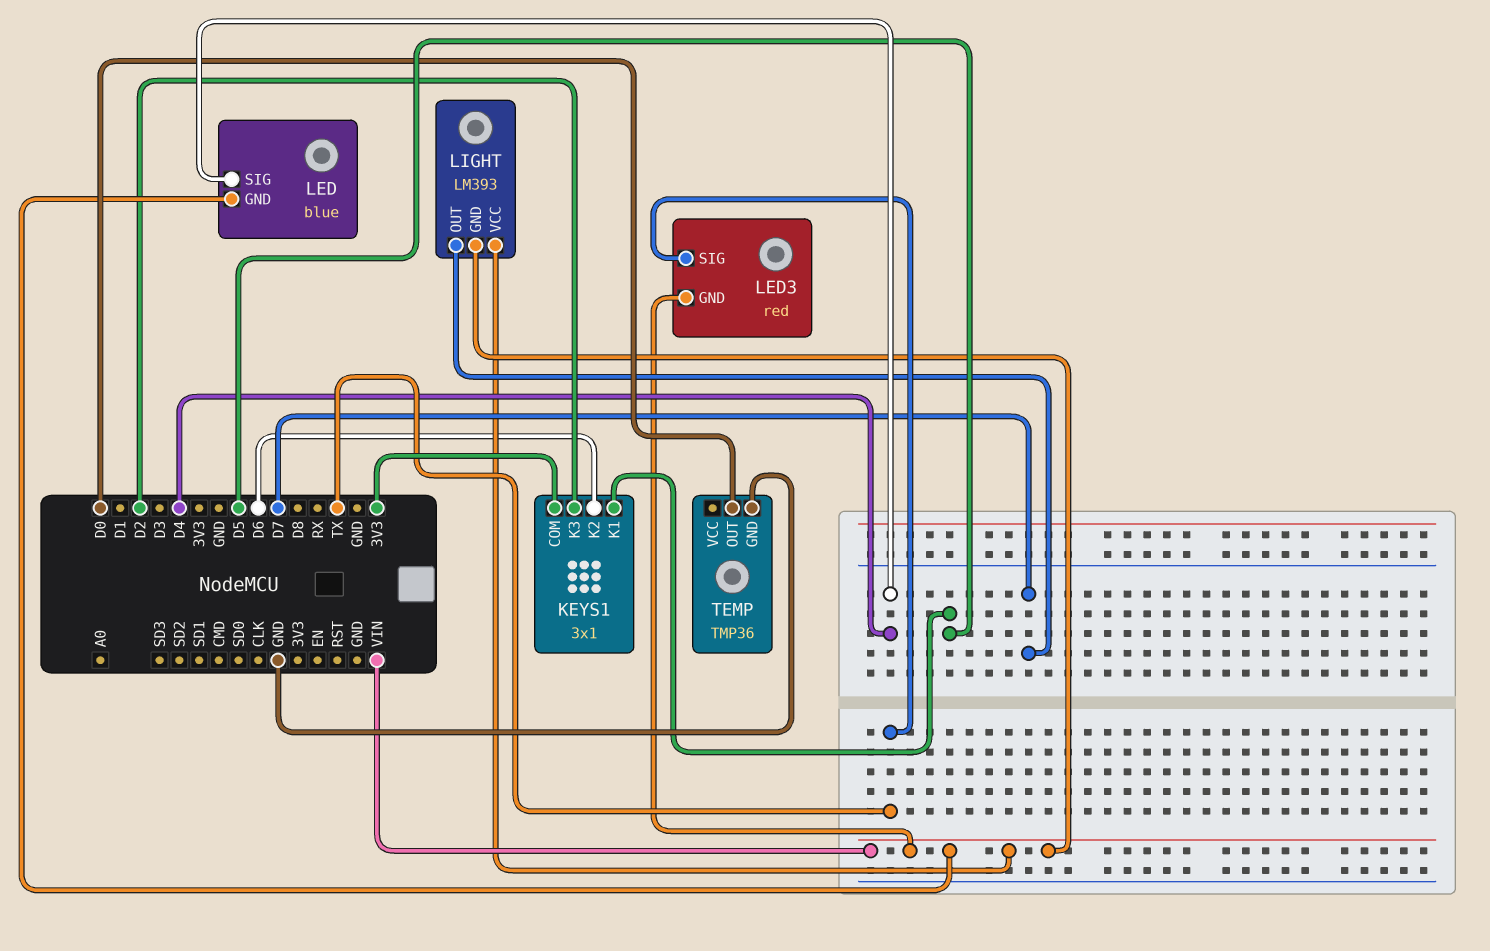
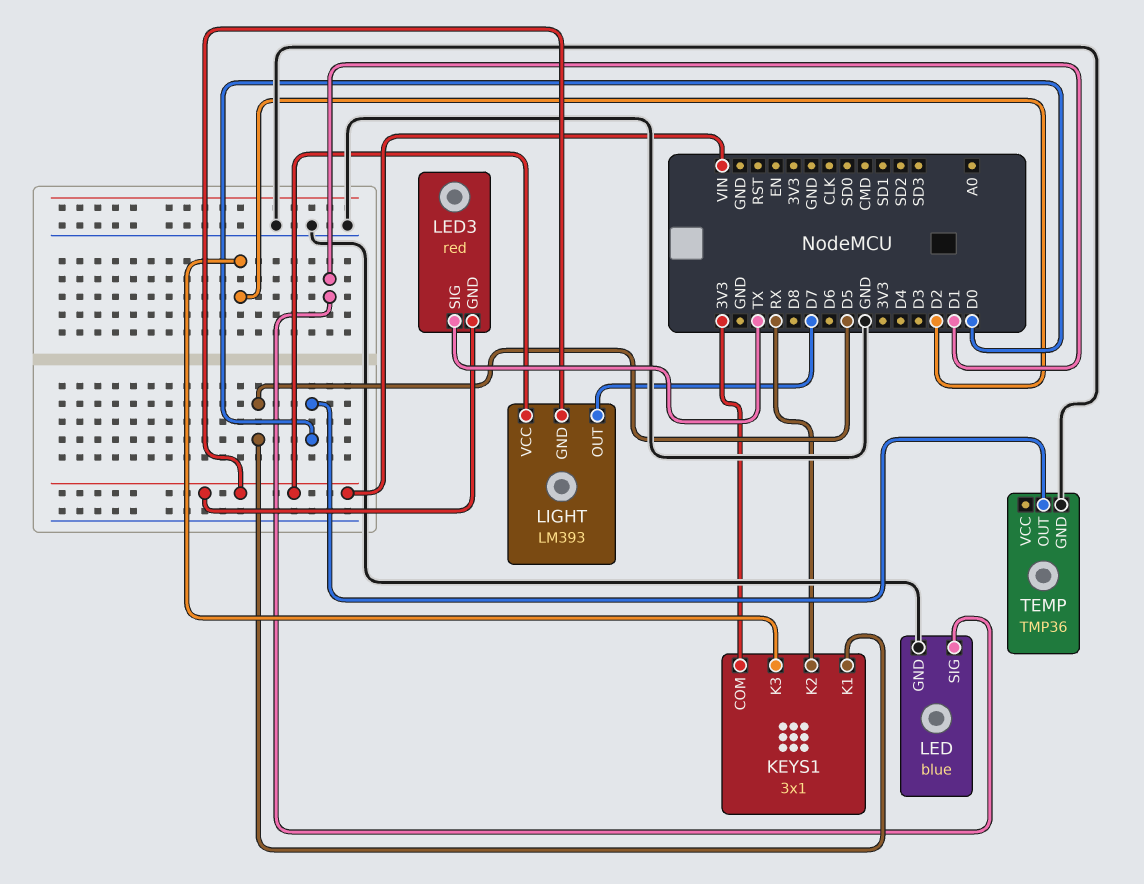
KEYS1 pin K2: D6 -> RX
LED pin GND: VIN -> GND
LED pin SIG: D4 -> D1

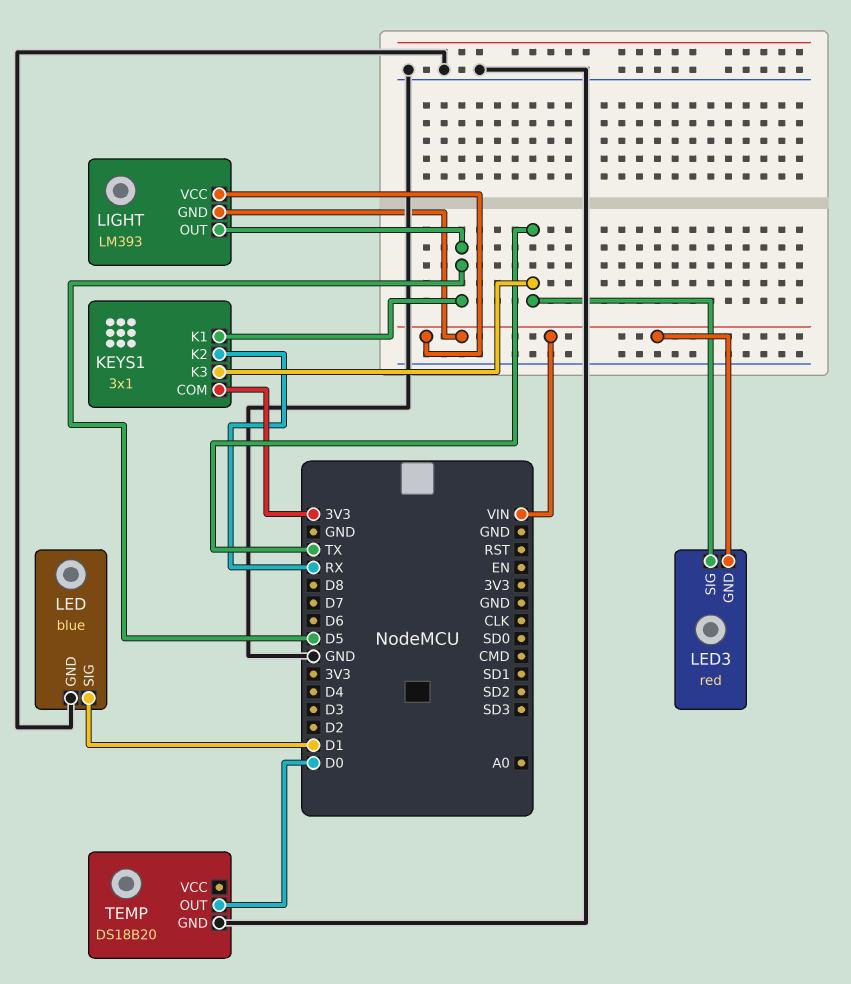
KEYS1 pin K3: D2 -> TX
LIGHT pin OUT: D7 -> D5
TEMP: TMP36 -> DS18B20

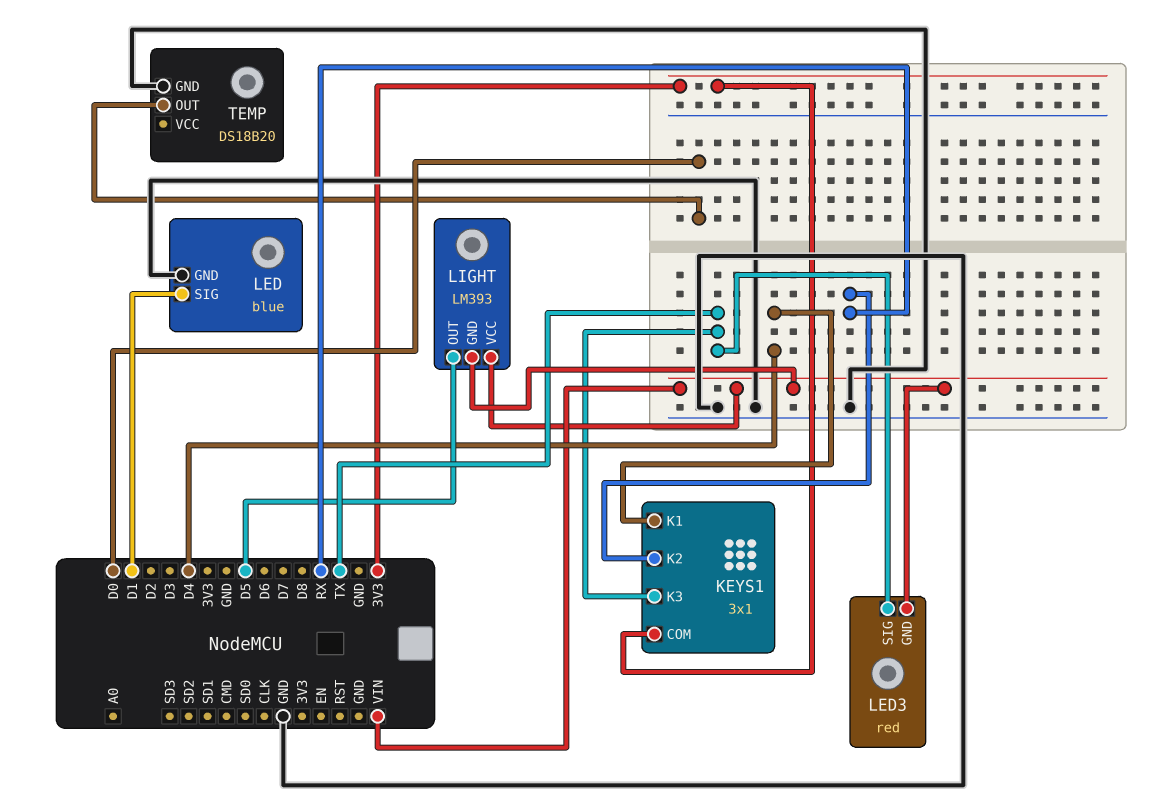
KEYS1 pin K1: D5 -> D4

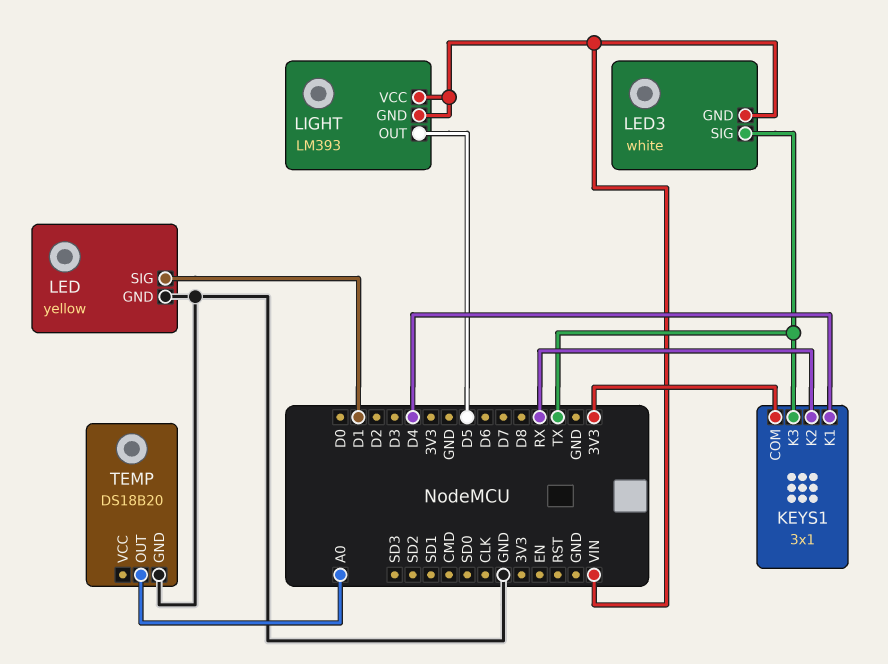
LED: blue -> yellow
LED3: red -> white
TEMP pin OUT: D0 -> A0

